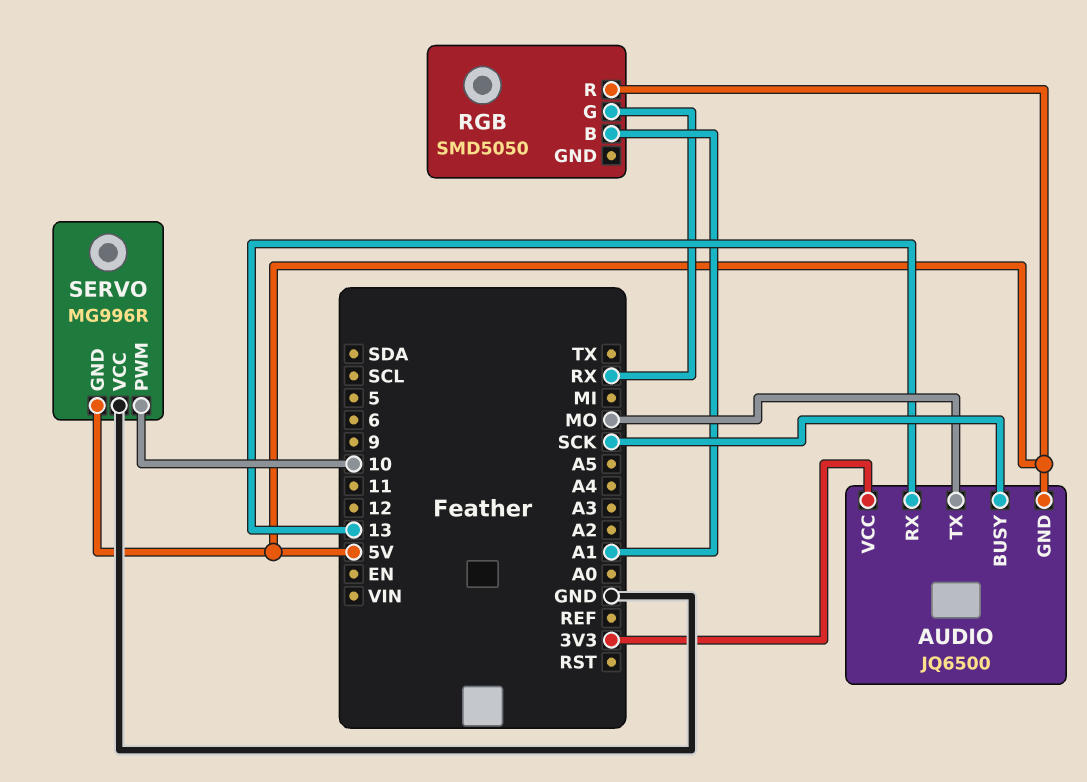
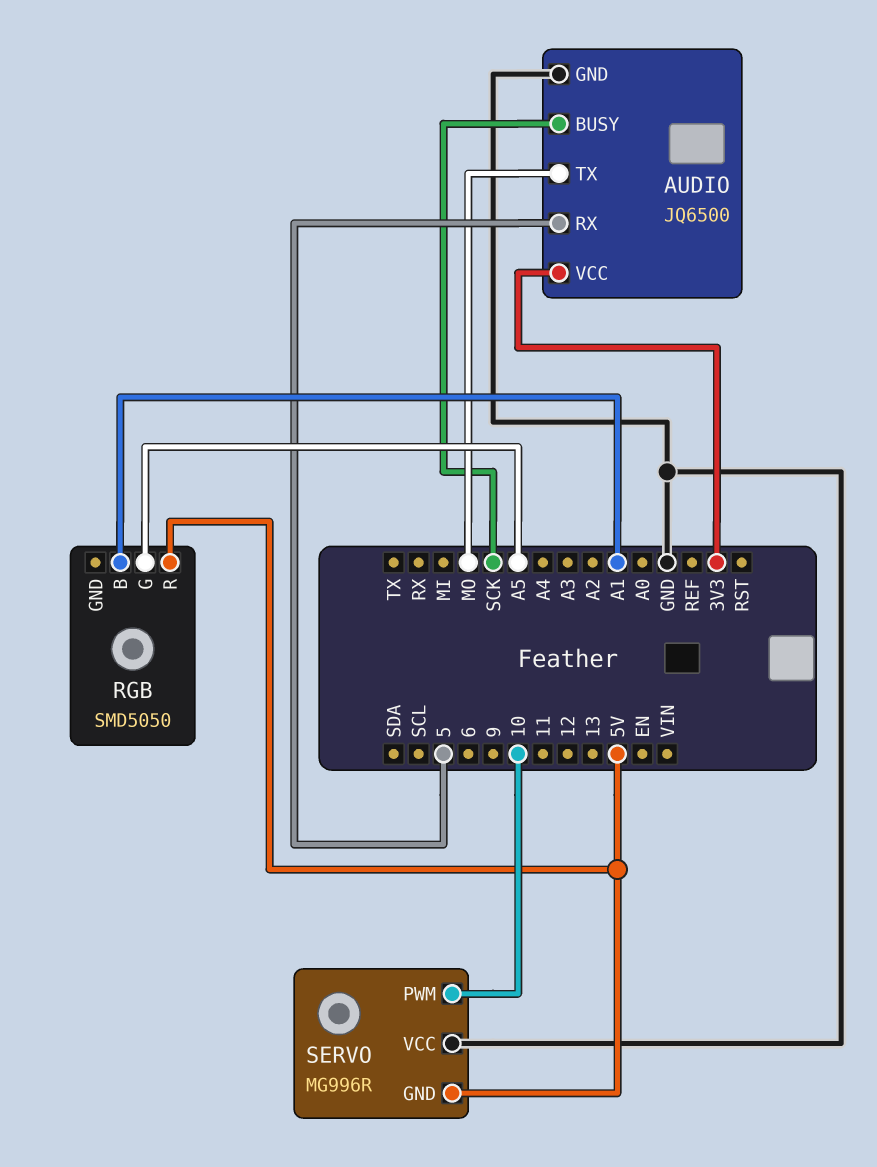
AUDIO pin GND: 5V -> GND
AUDIO pin RX: 13 -> 5
RGB pin G: RX -> A5

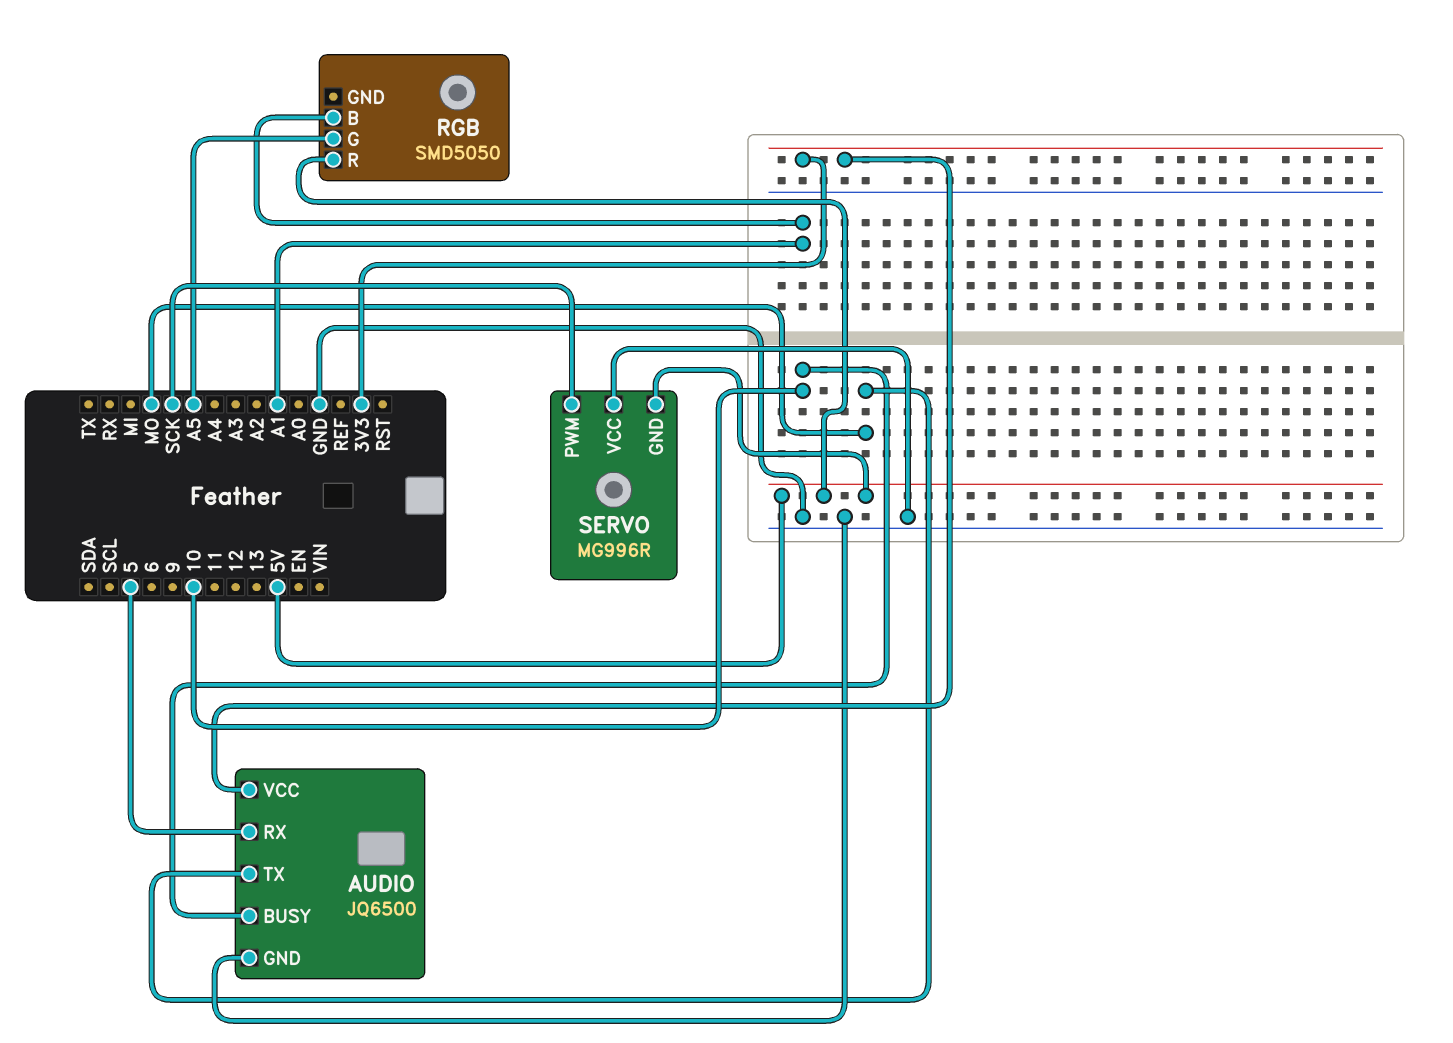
AUDIO pin BUSY: SCK -> 10
SERVO pin PWM: 10 -> SCK

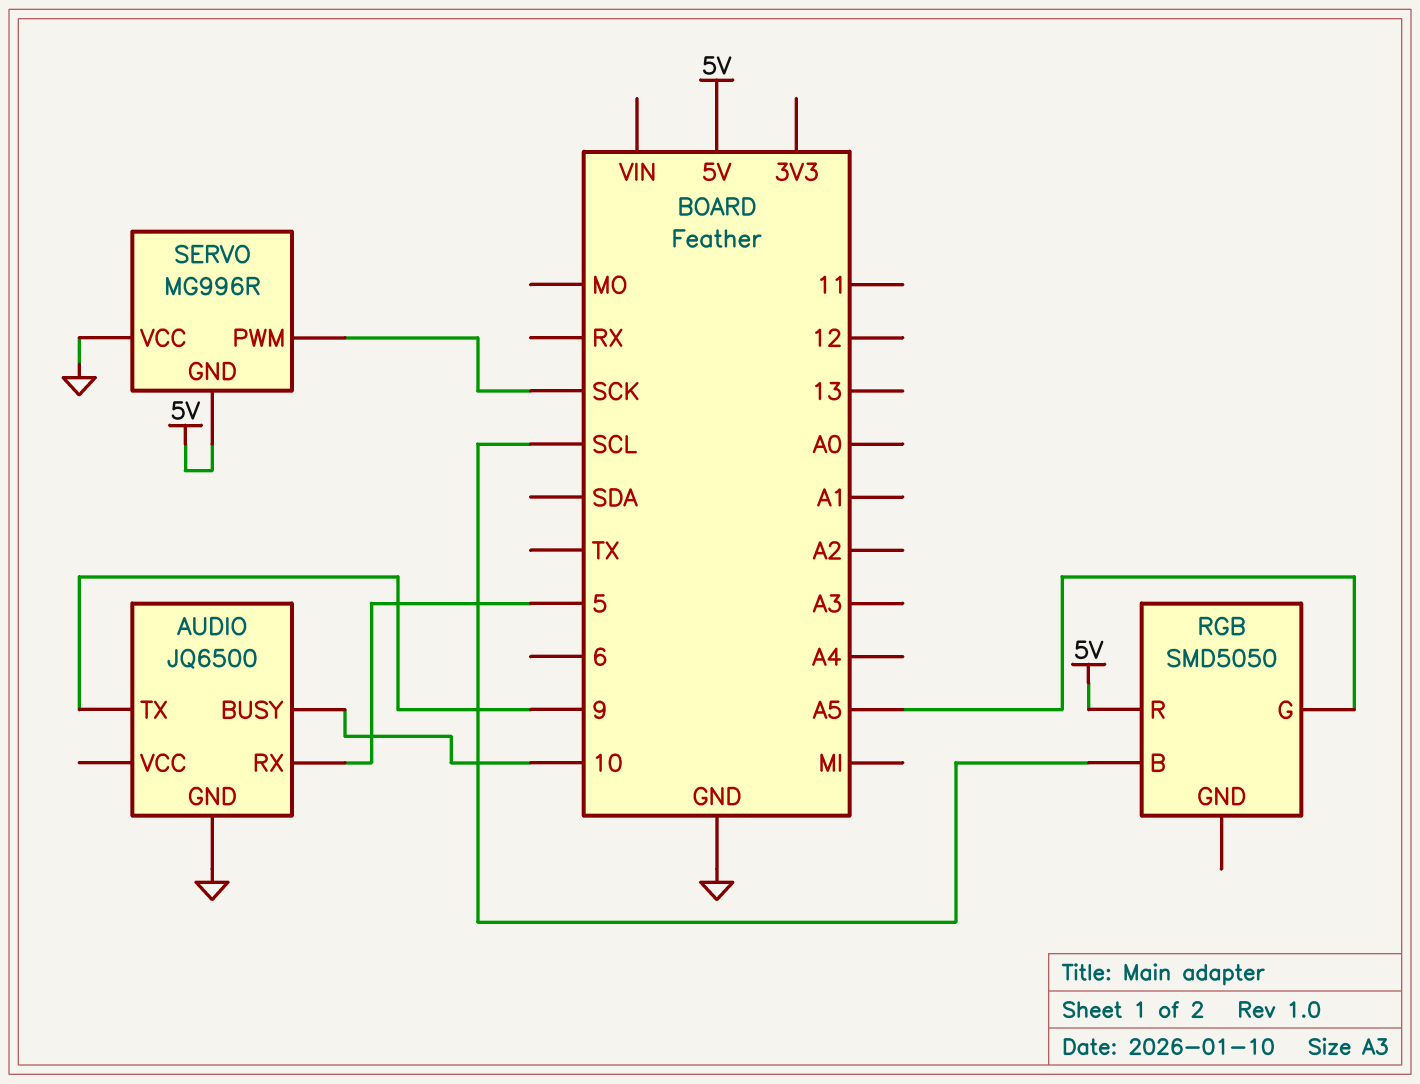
AUDIO pin TX: MO -> 9
AUDIO pin VCC: 3V3 -> none
RGB pin B: A1 -> SCL

